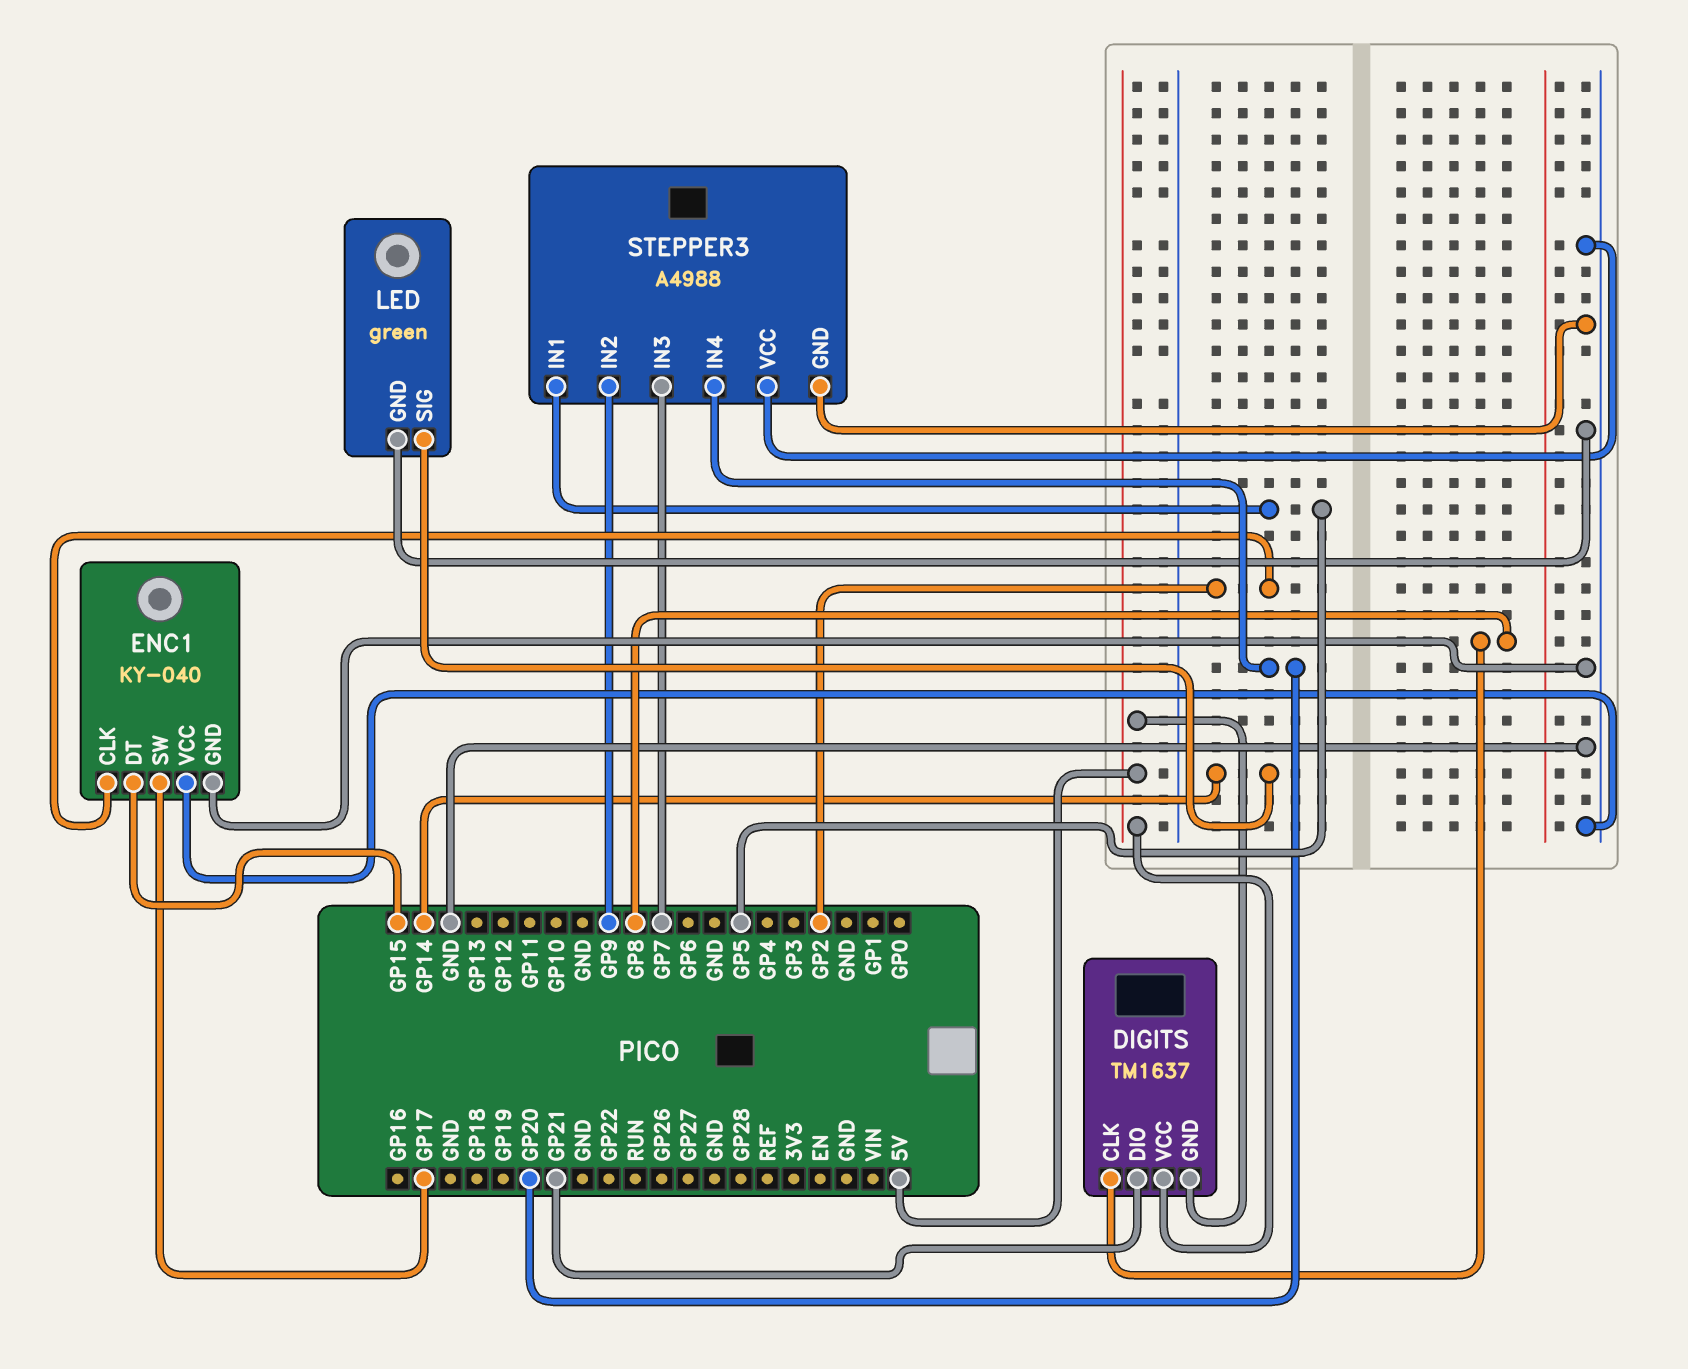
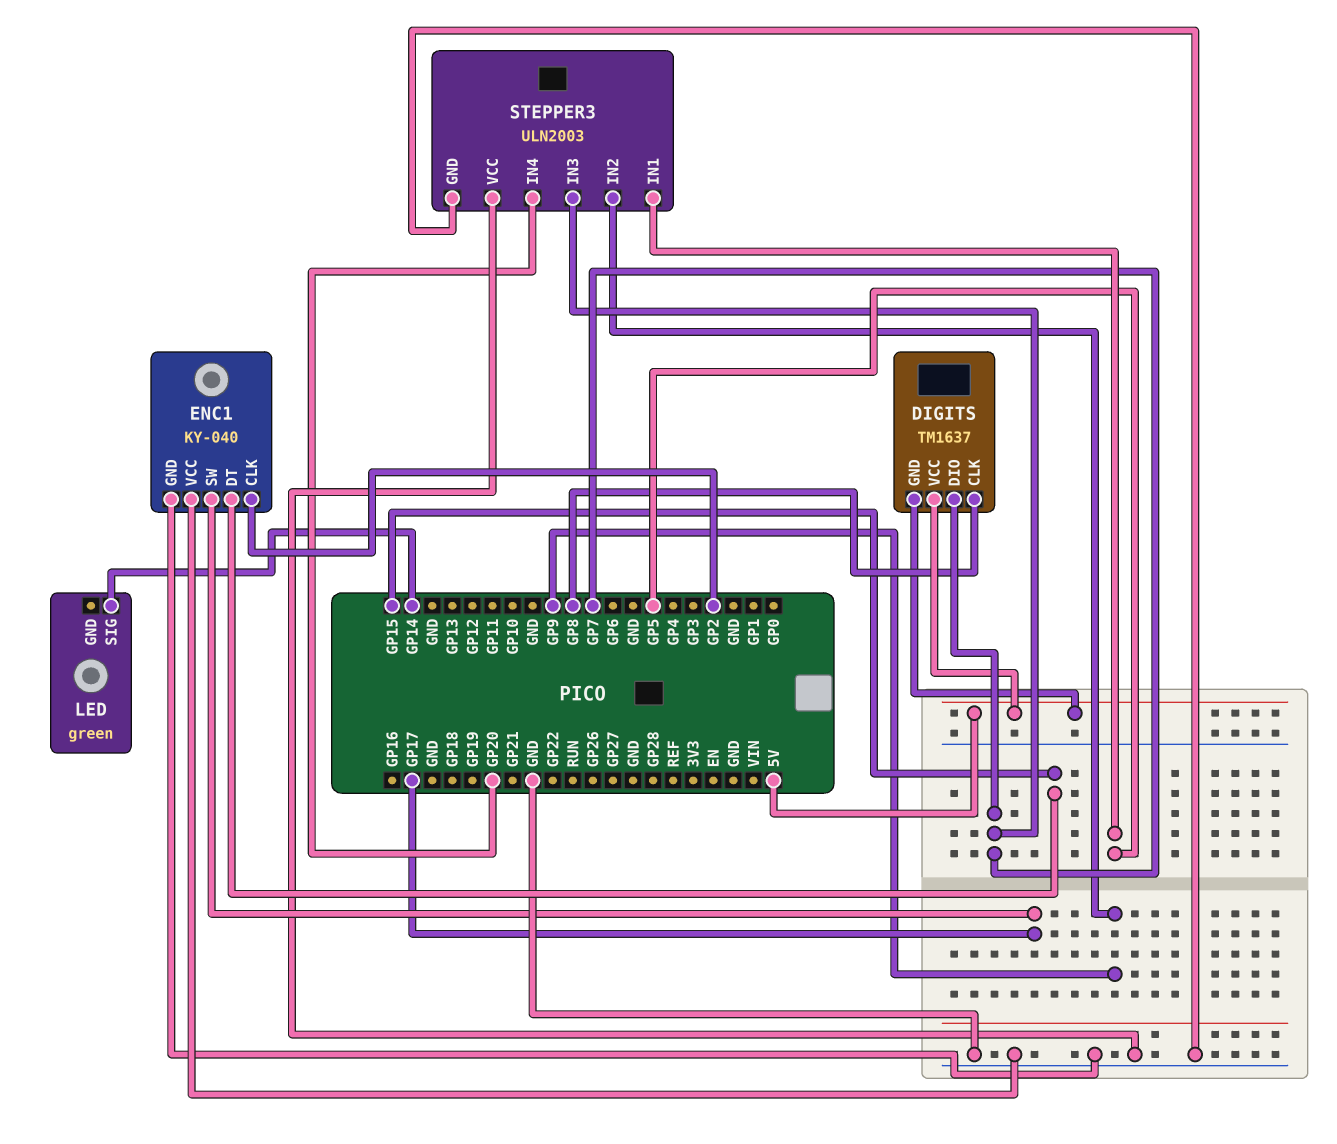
DIGITS pin DIO: GP21 -> GP7
LED pin GND: GND -> none
STEPPER3: A4988 -> ULN2003

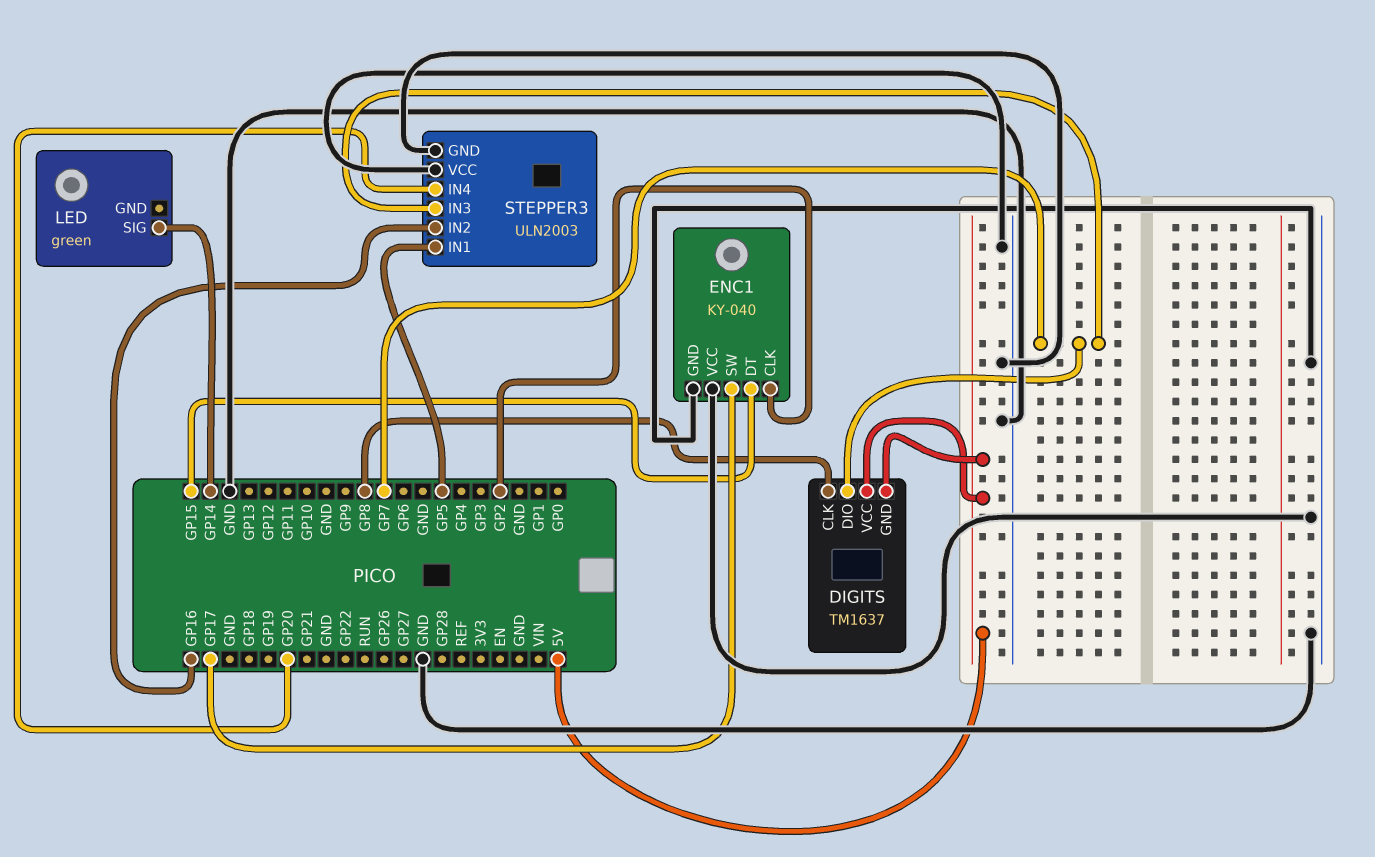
STEPPER3 pin IN2: GP9 -> GP16

